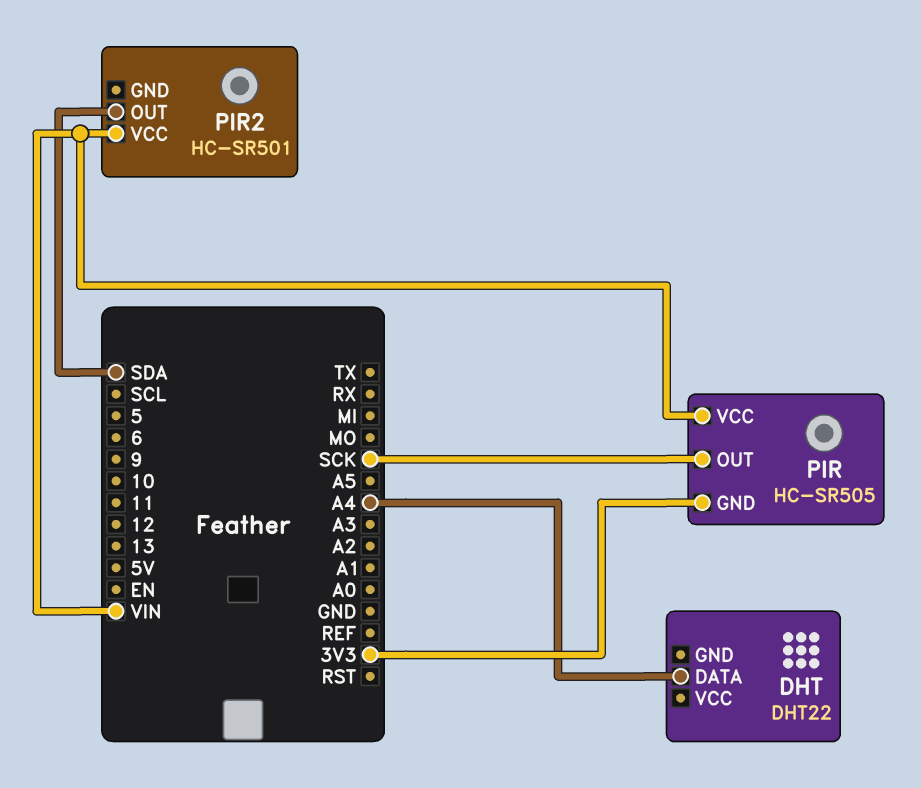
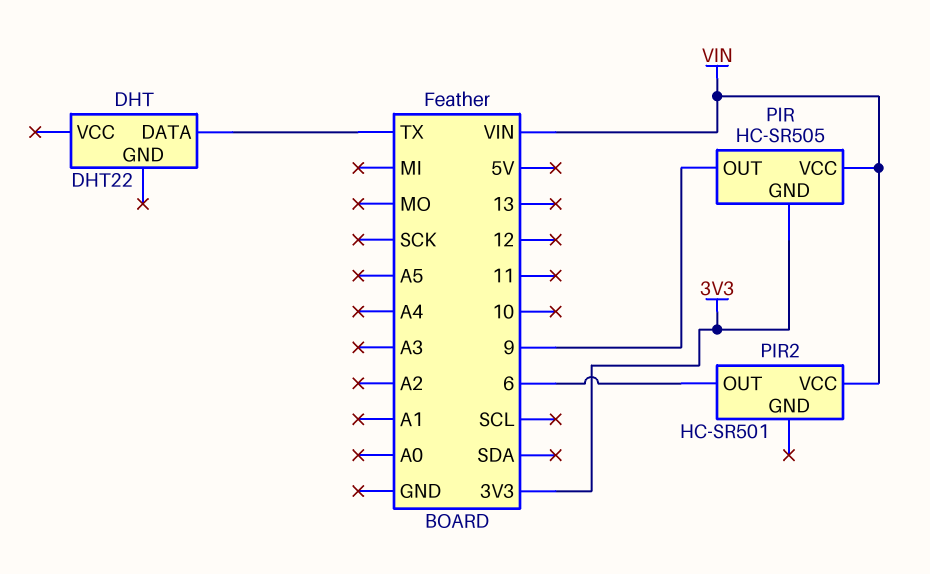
DHT pin DATA: A4 -> TX
PIR pin OUT: SCK -> 9
PIR2 pin OUT: SDA -> 6

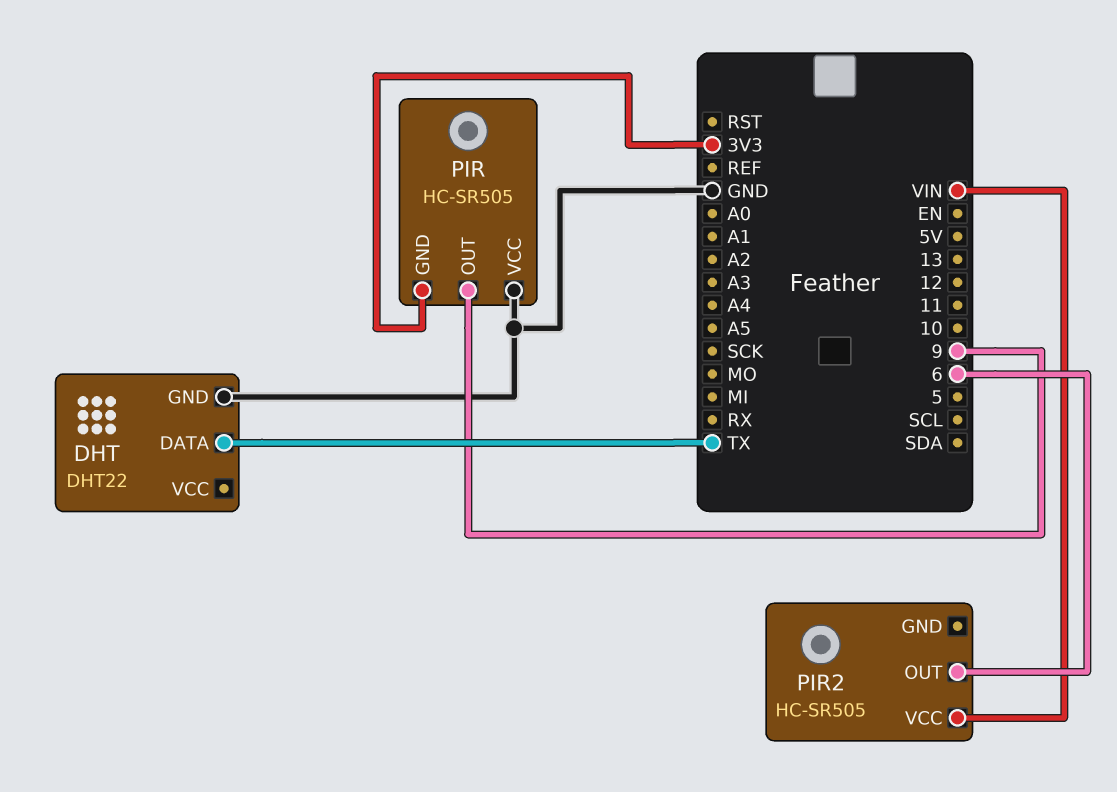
DHT pin GND: none -> GND
PIR pin VCC: VIN -> GND
PIR2: HC-SR501 -> HC-SR505

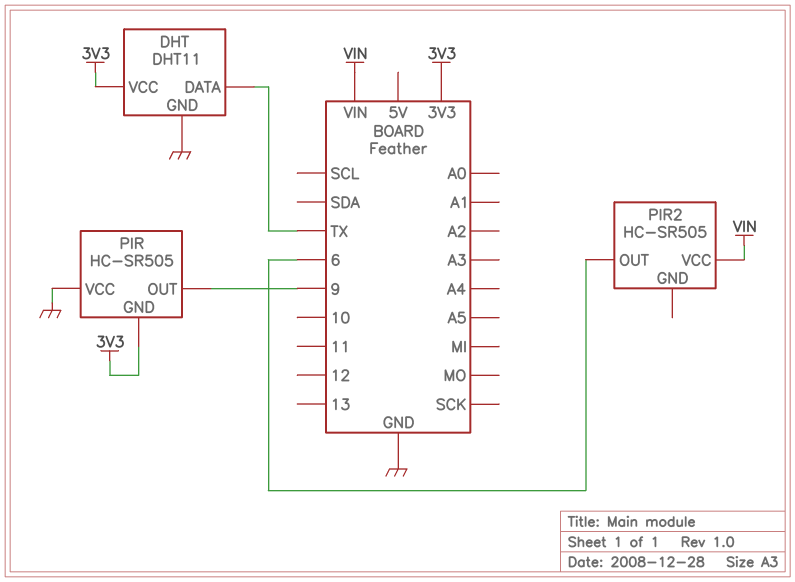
DHT: DHT22 -> DHT11
DHT pin VCC: none -> 3V3

